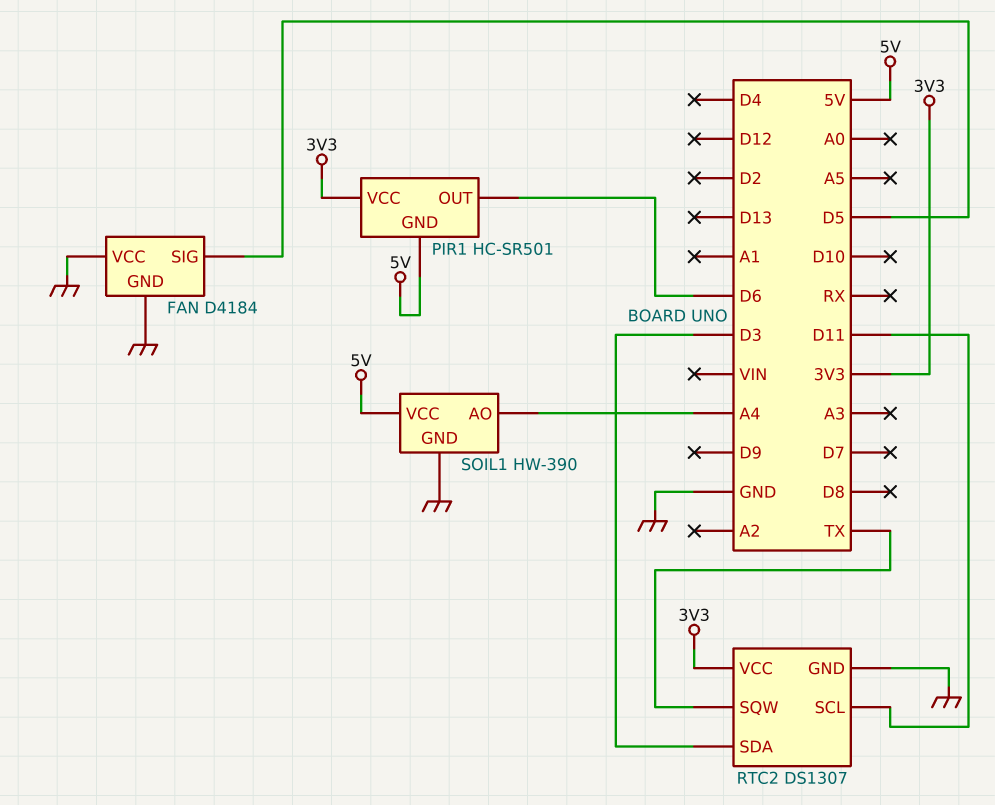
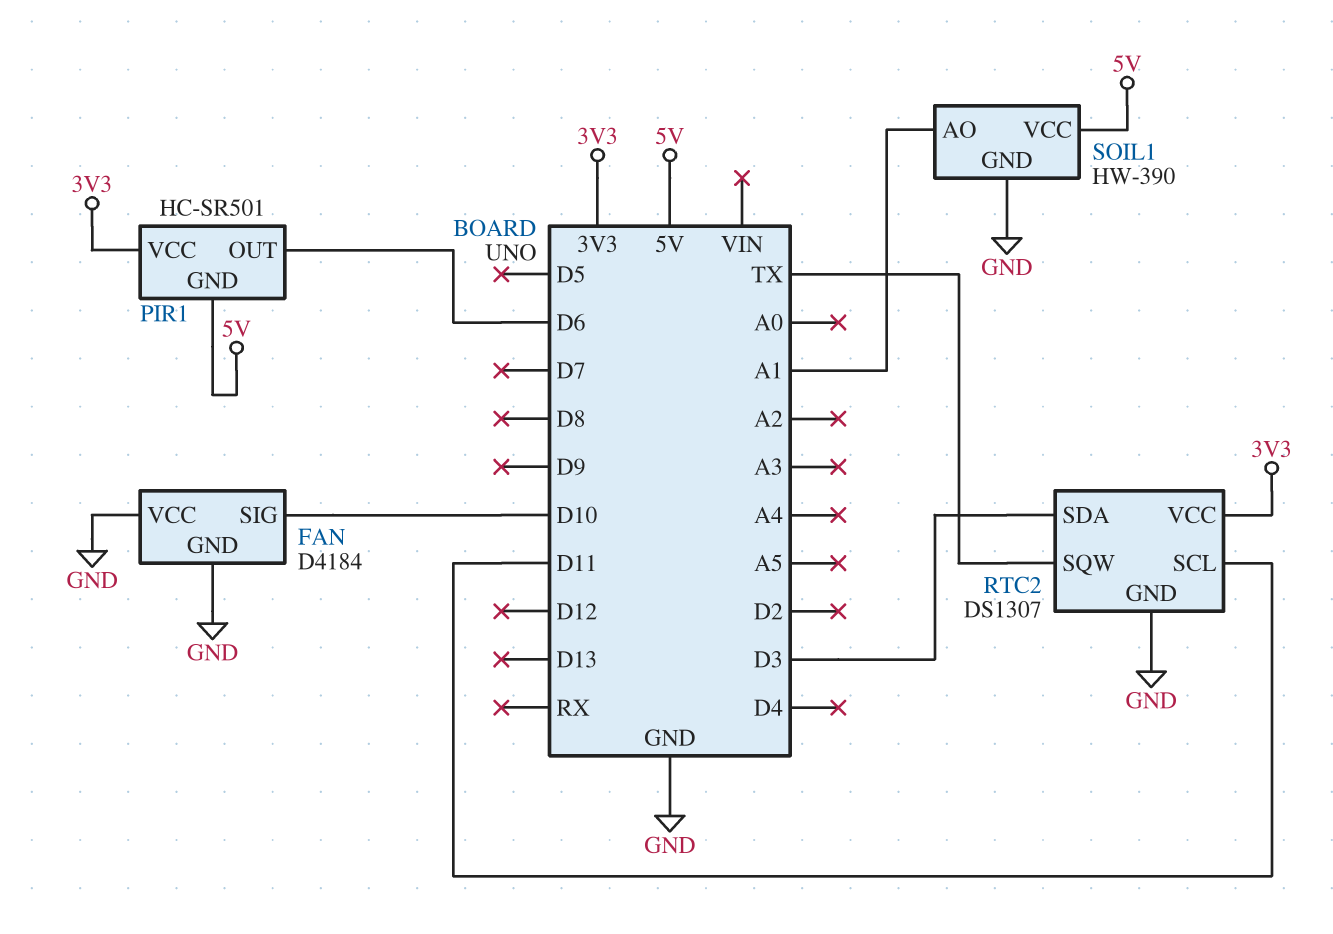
FAN pin SIG: D5 -> D10
SOIL1 pin AO: A4 -> A1

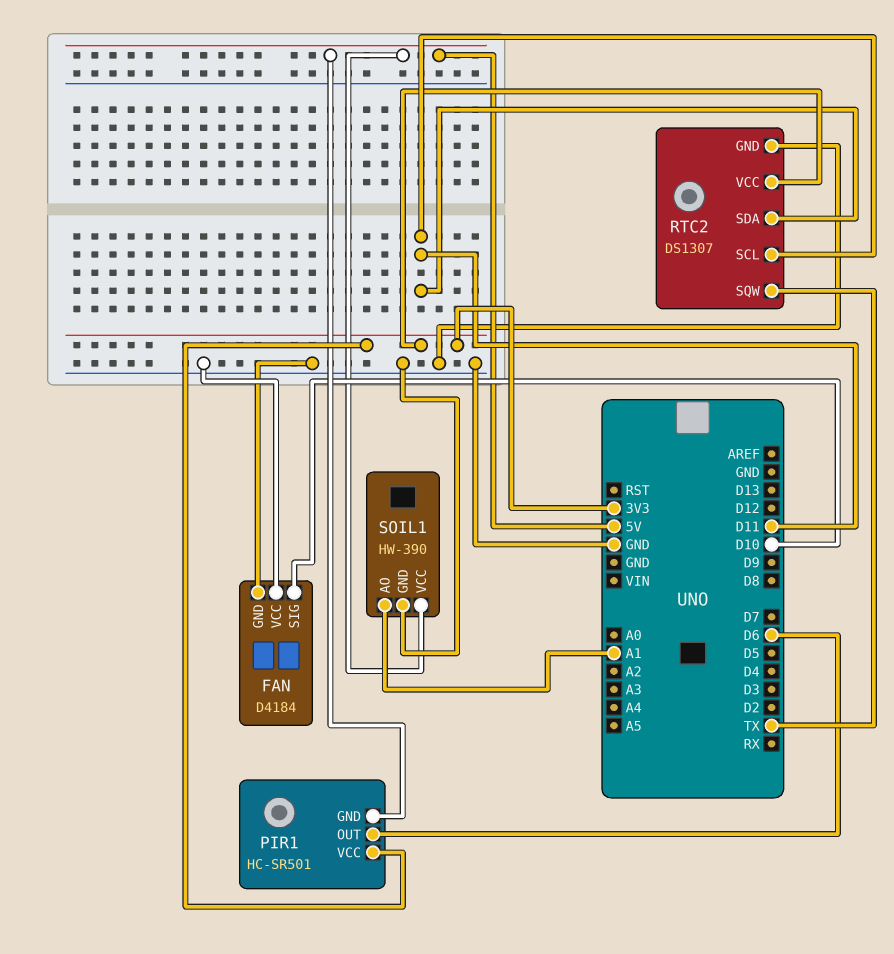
RTC2 pin SDA: D3 -> D11

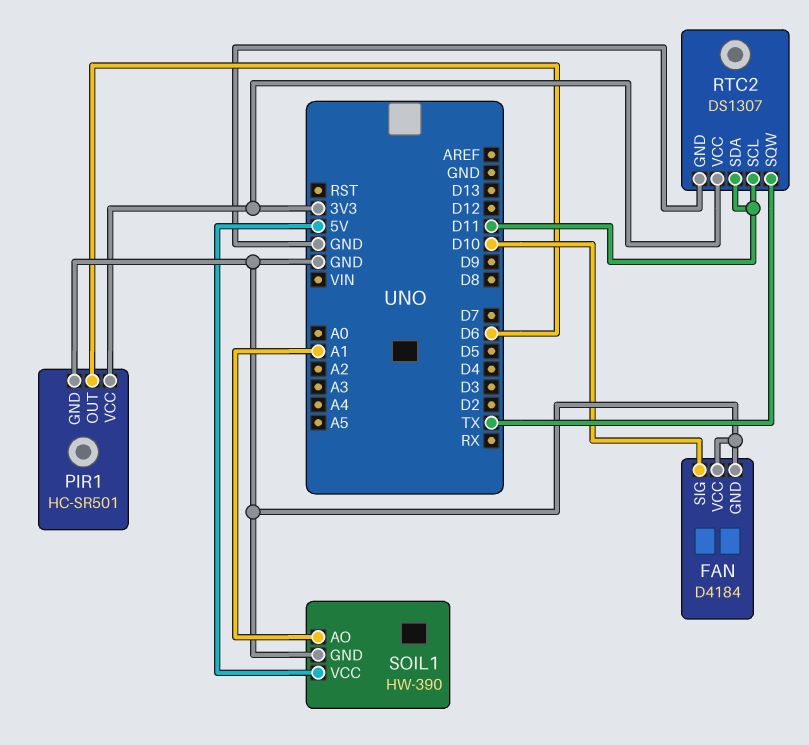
PIR1 pin GND: 5V -> GND

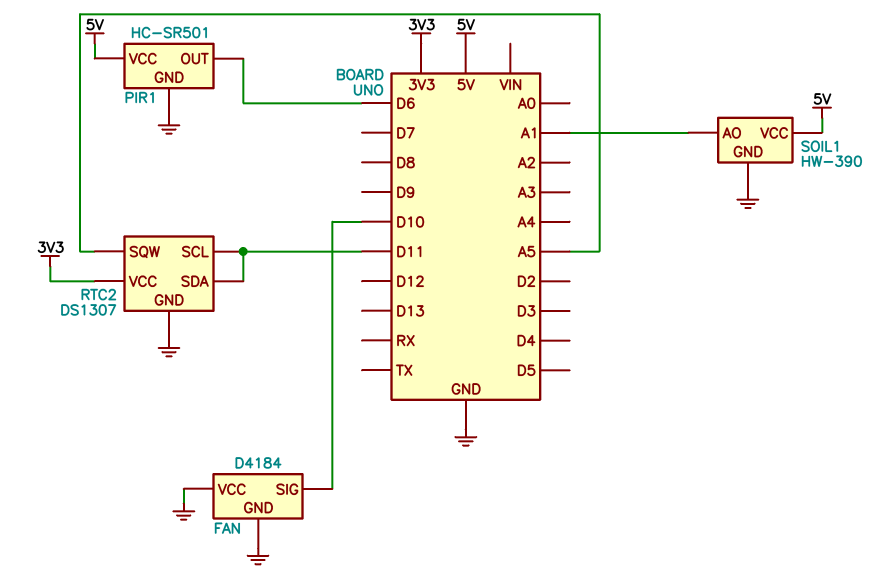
PIR1 pin VCC: 3V3 -> 5V
RTC2 pin SQW: TX -> A5

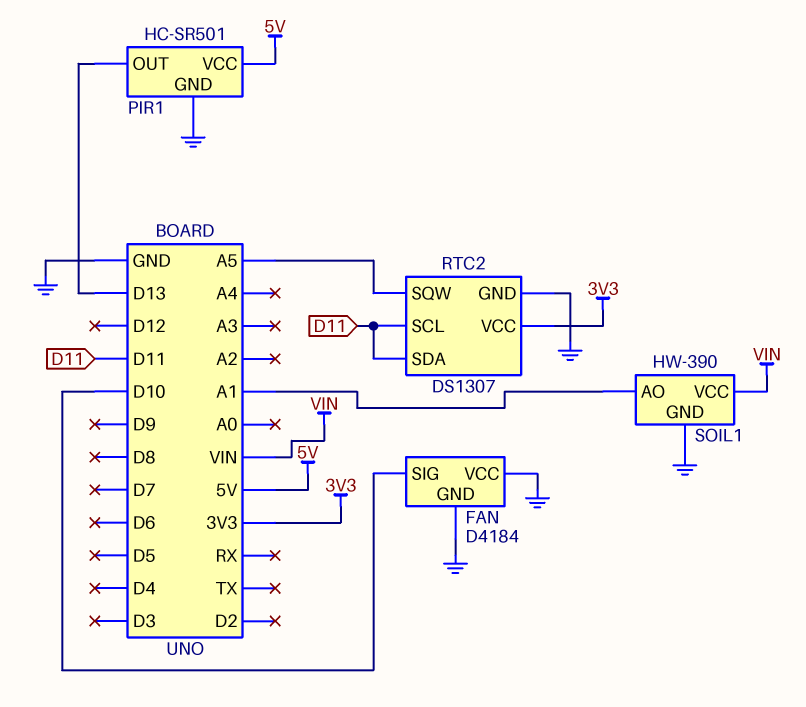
PIR1 pin OUT: D6 -> D13
SOIL1 pin VCC: 5V -> VIN

